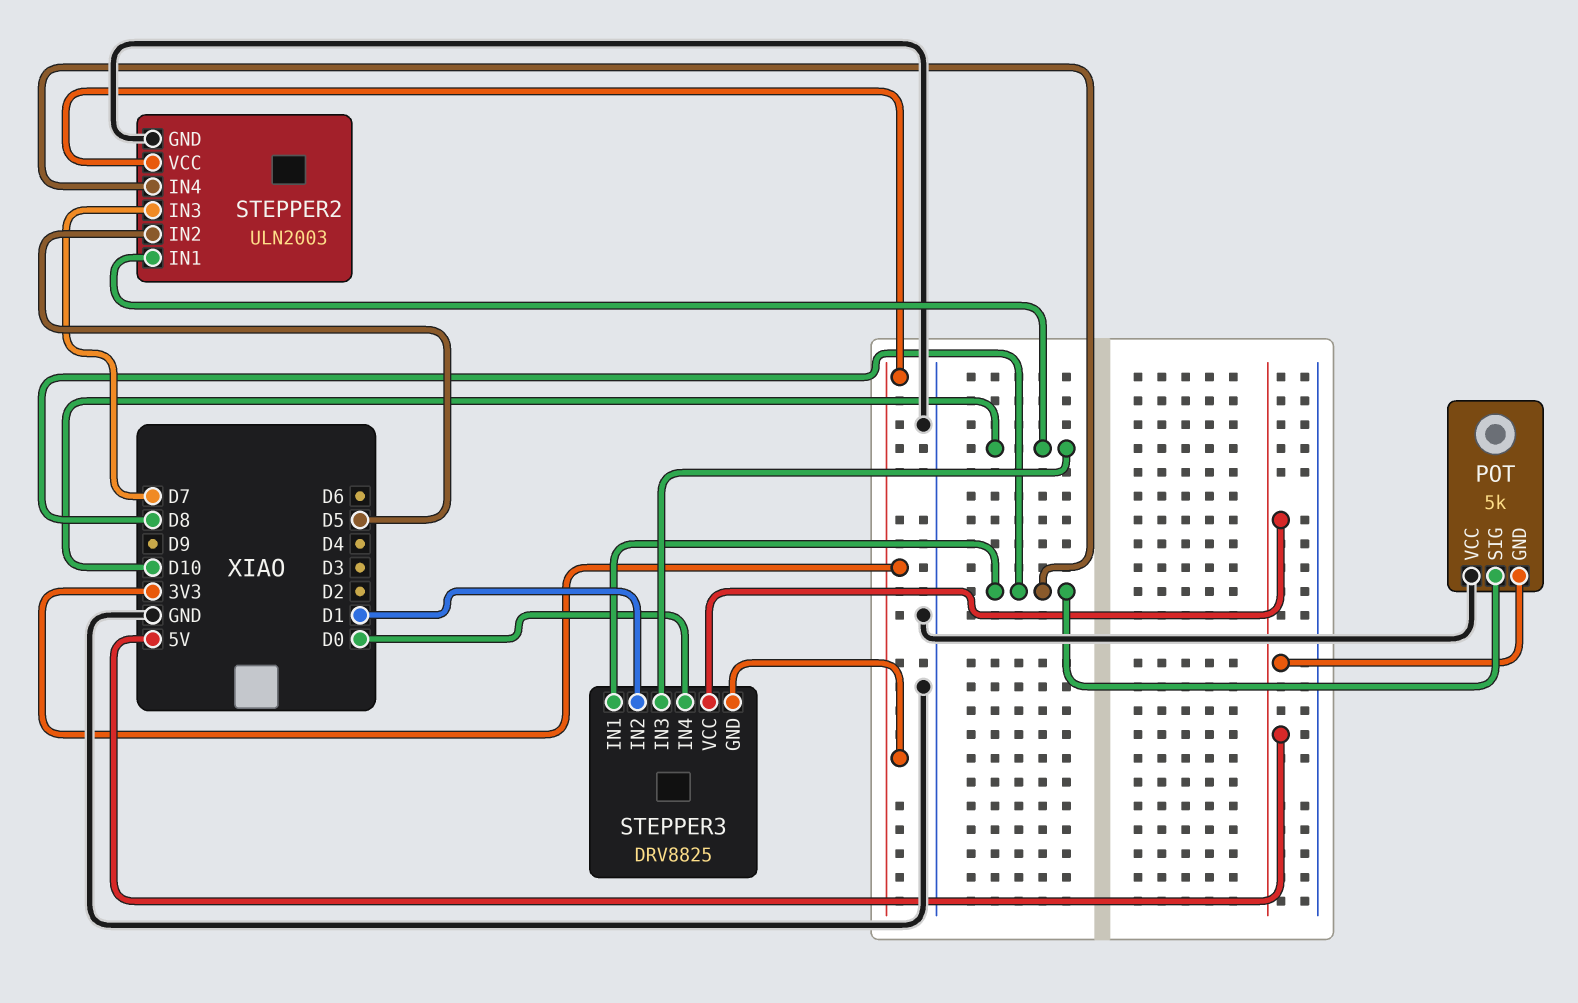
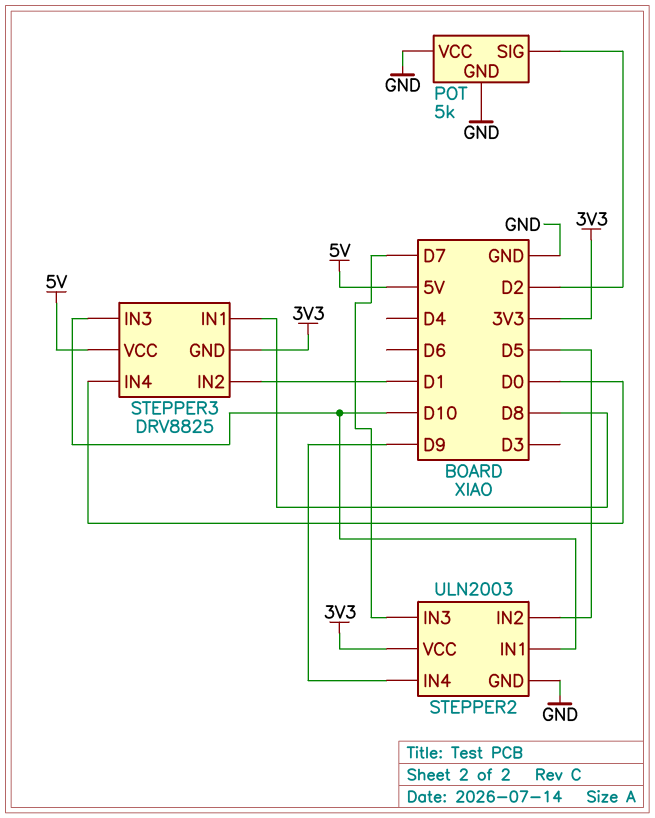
POT pin GND: 5V -> GND
POT pin SIG: D8 -> D2
STEPPER2 pin IN4: D8 -> D9

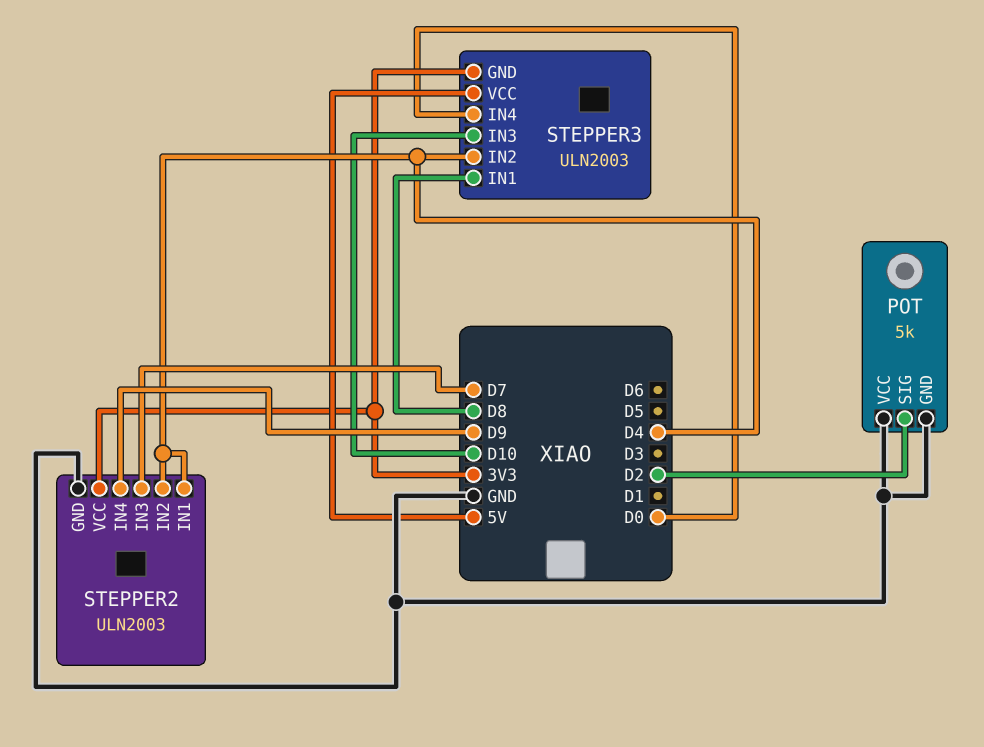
STEPPER2 pin IN1: D10 -> D4
STEPPER2 pin IN2: D5 -> D4
STEPPER3: DRV8825 -> ULN2003
STEPPER3 pin IN2: D1 -> D4

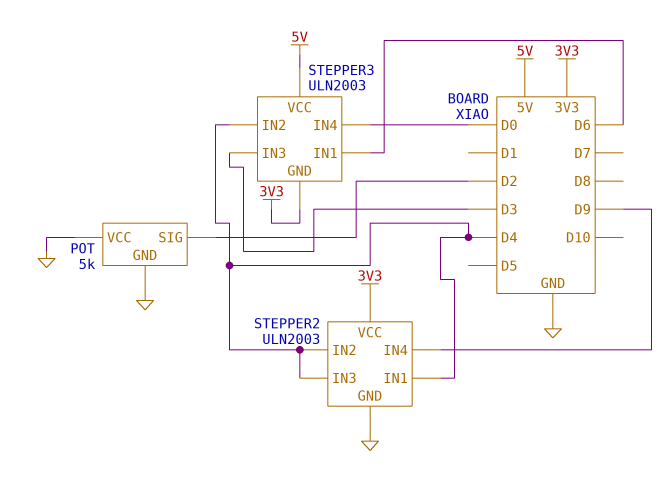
STEPPER2 pin IN3: D7 -> D4
STEPPER3 pin IN1: D8 -> D6
STEPPER3 pin IN3: D10 -> D3

